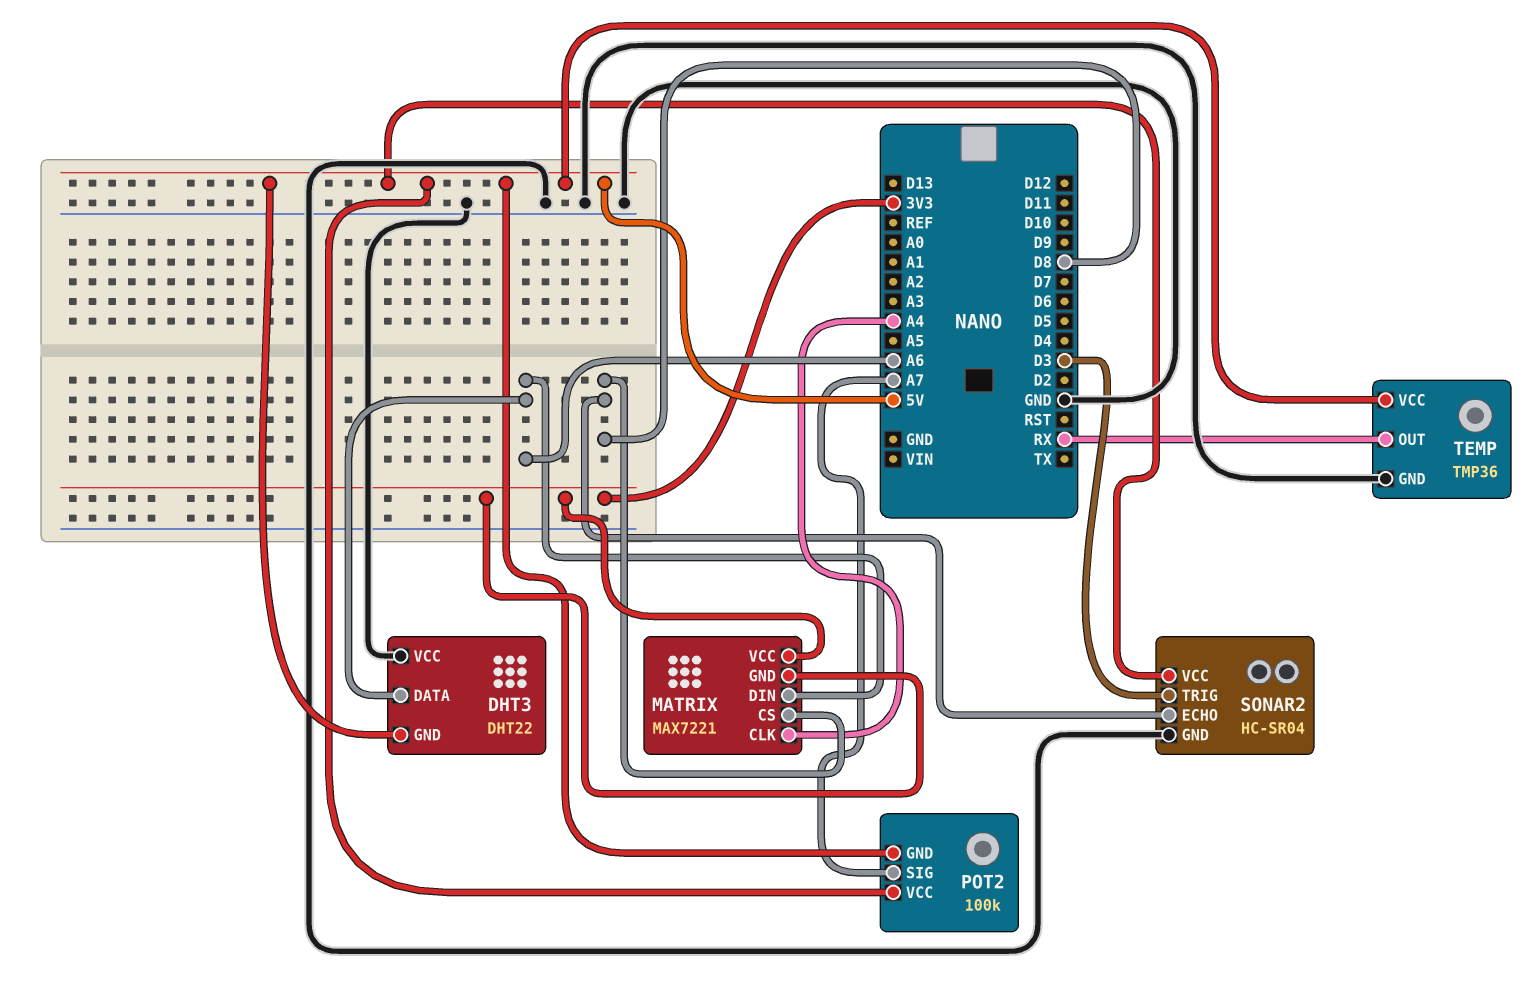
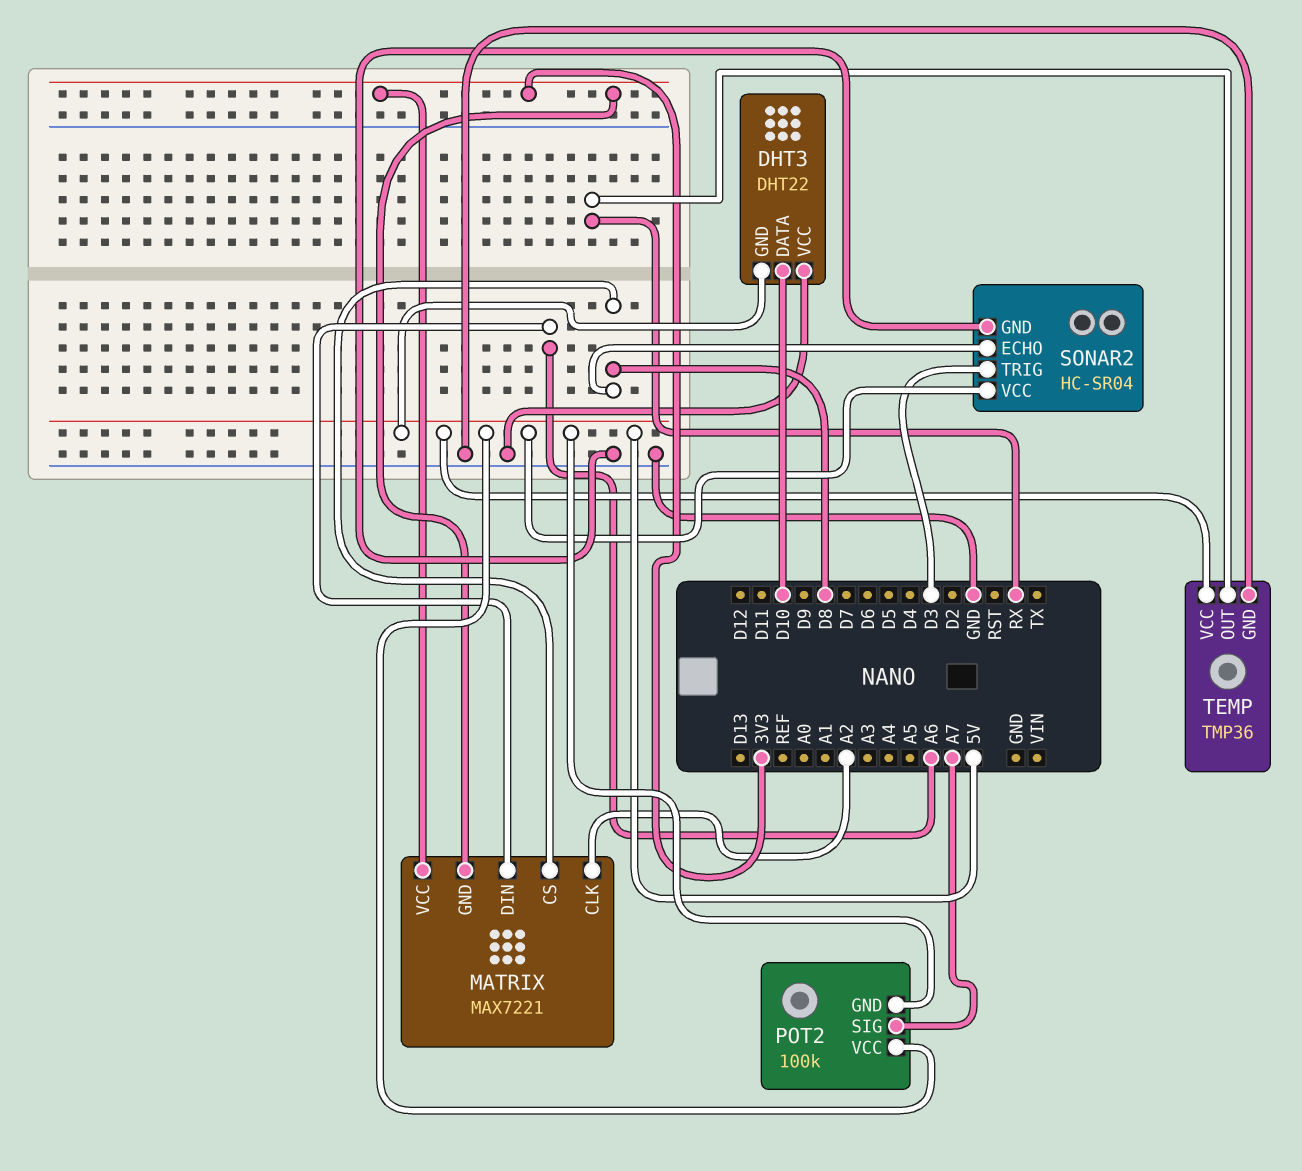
DHT3 pin DATA: A6 -> D10
MATRIX pin CLK: A4 -> A2

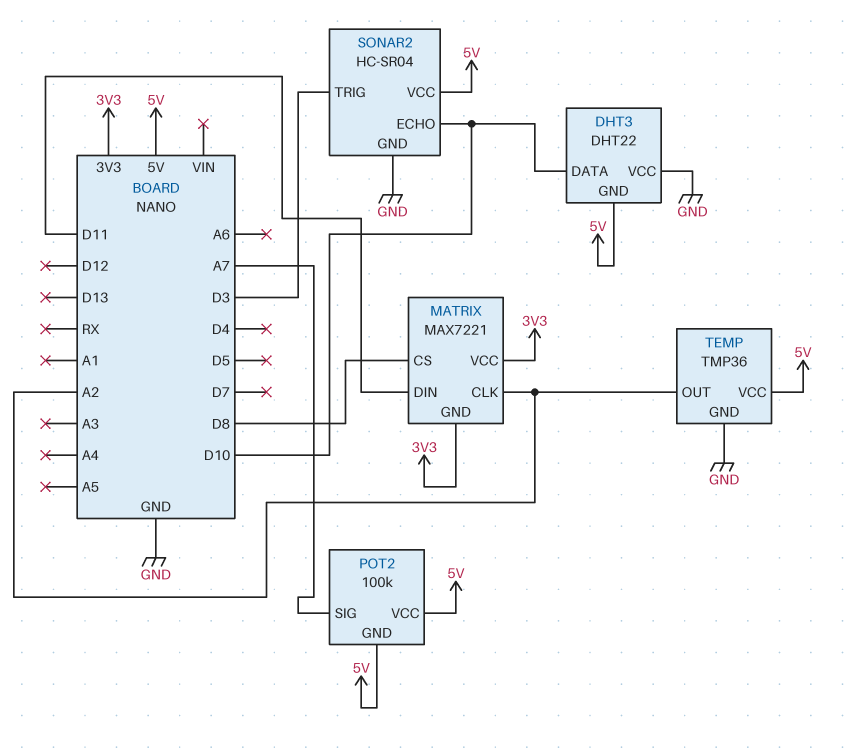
MATRIX pin DIN: A6 -> D11
SONAR2 pin ECHO: D8 -> D10
TEMP pin OUT: RX -> A2

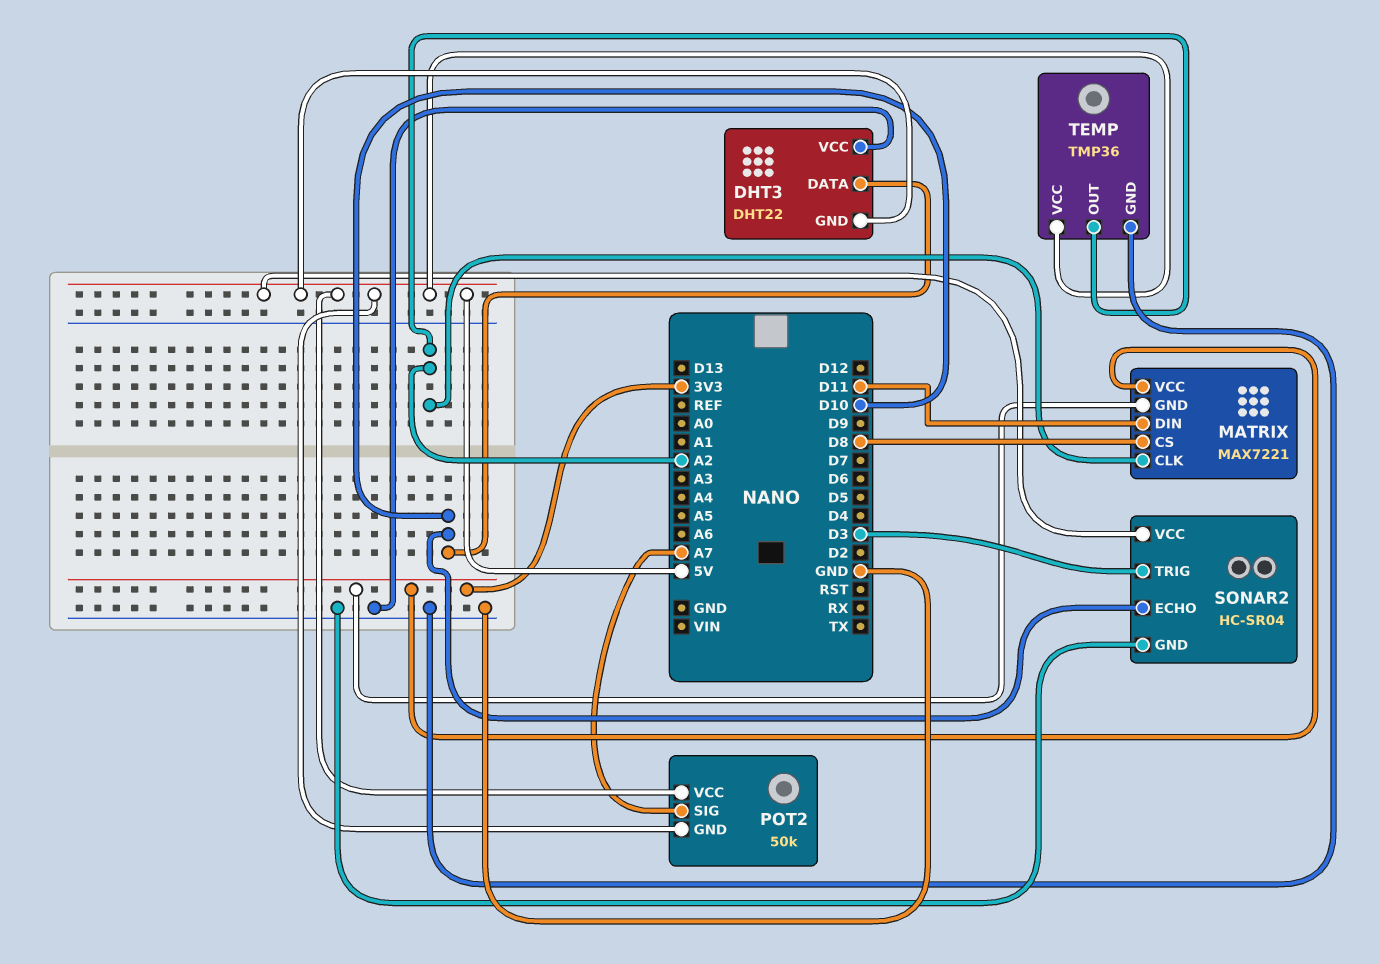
POT2: 100k -> 50k

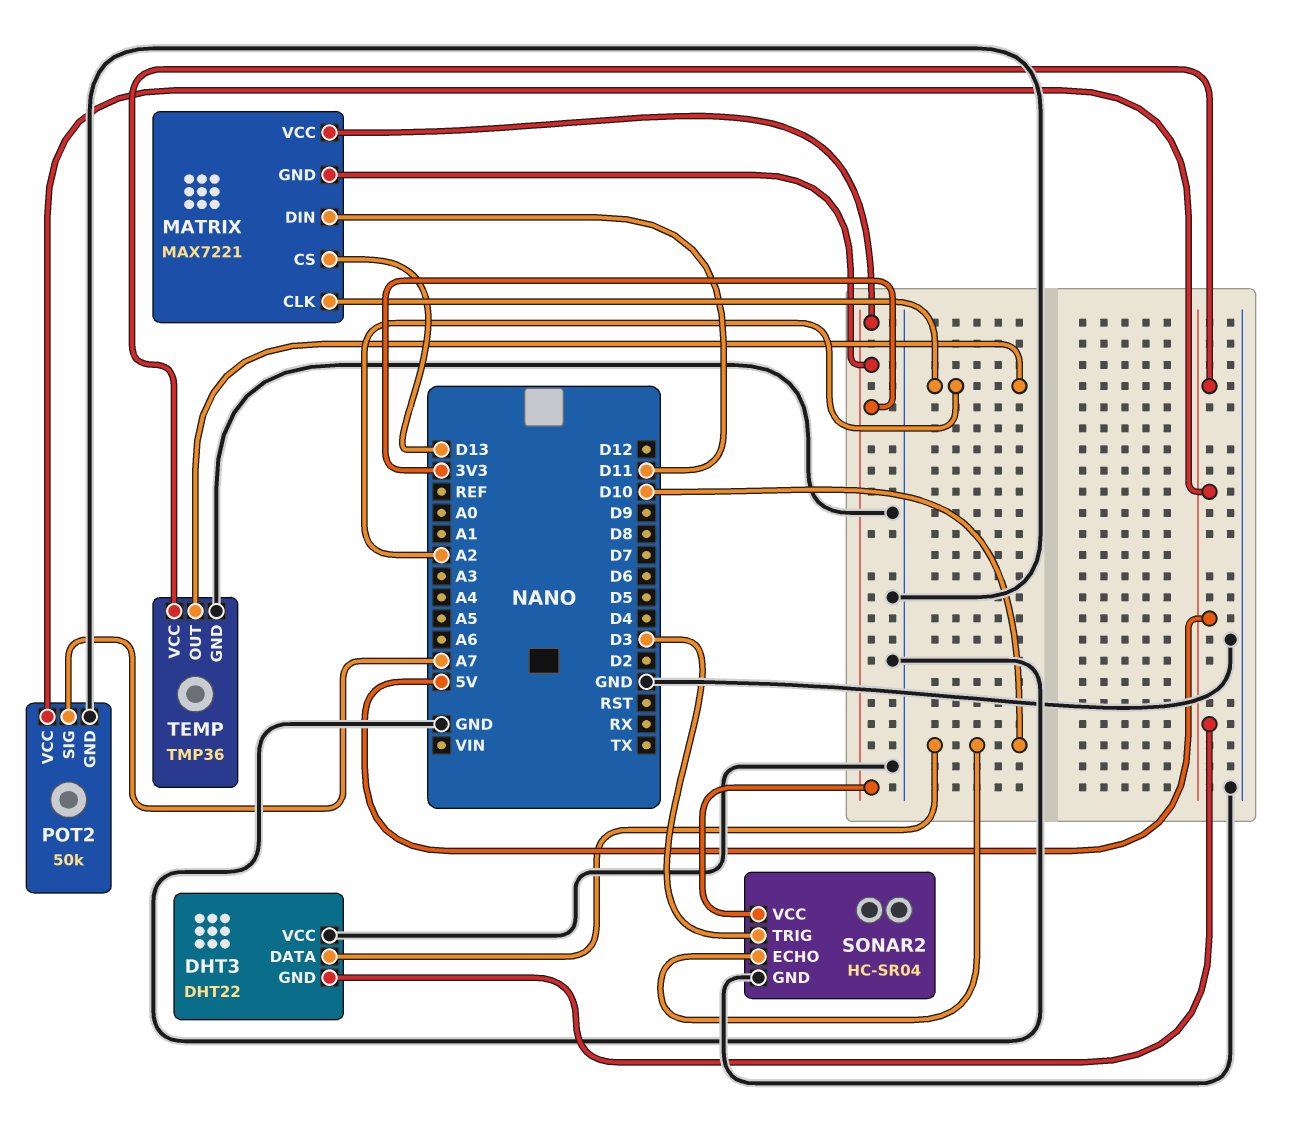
MATRIX pin CS: D8 -> D13
POT2 pin GND: 5V -> GND
SONAR2 pin VCC: 5V -> 3V3

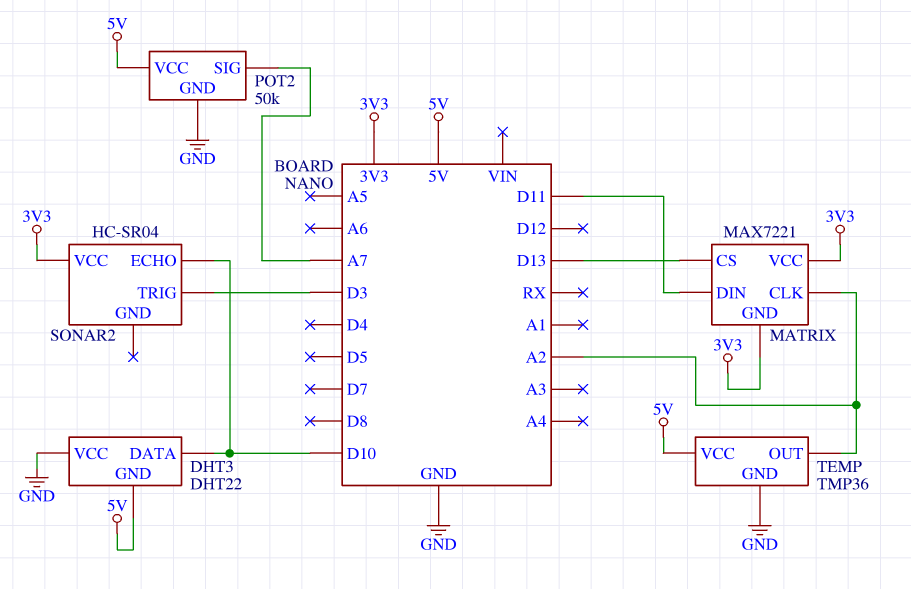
SONAR2 pin GND: GND -> none

